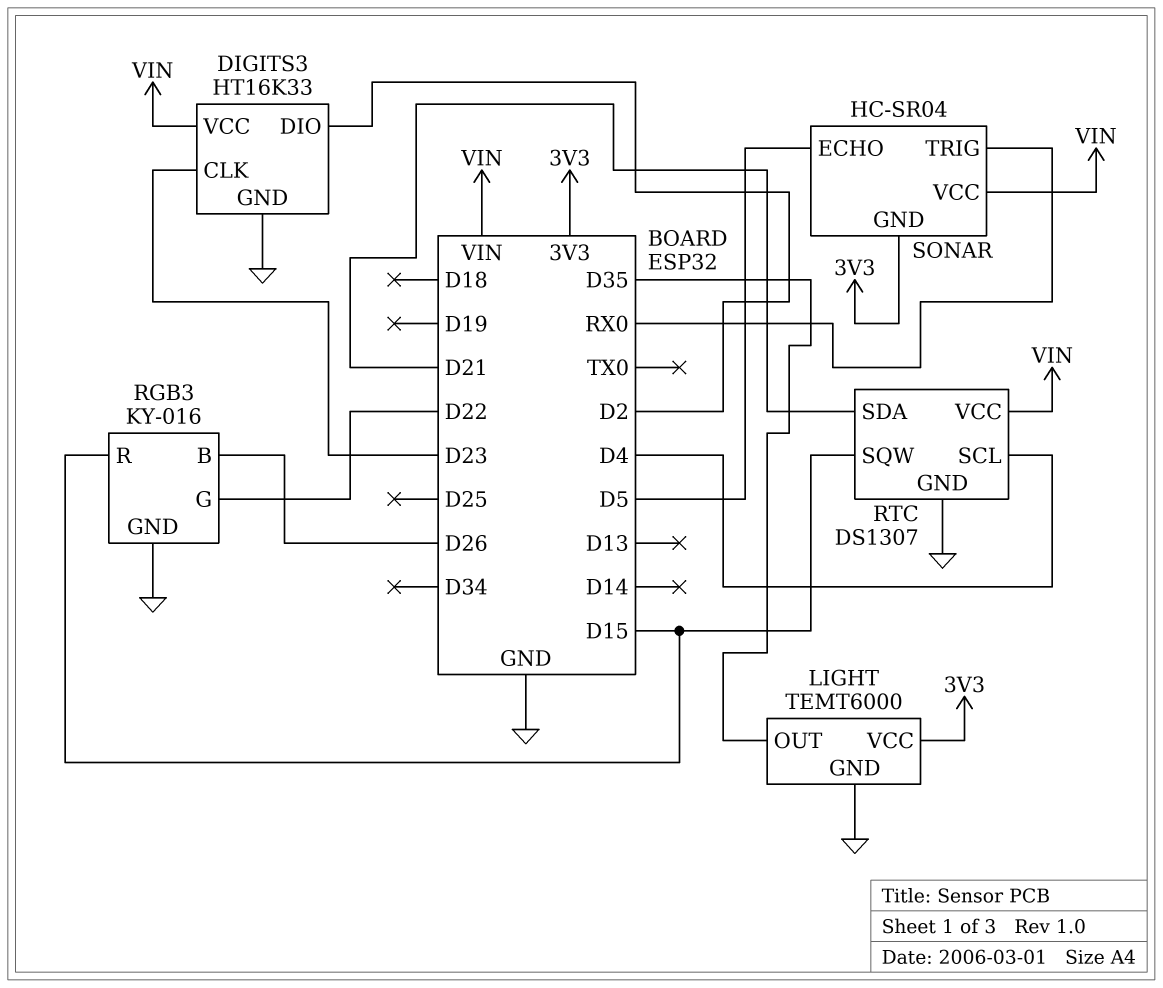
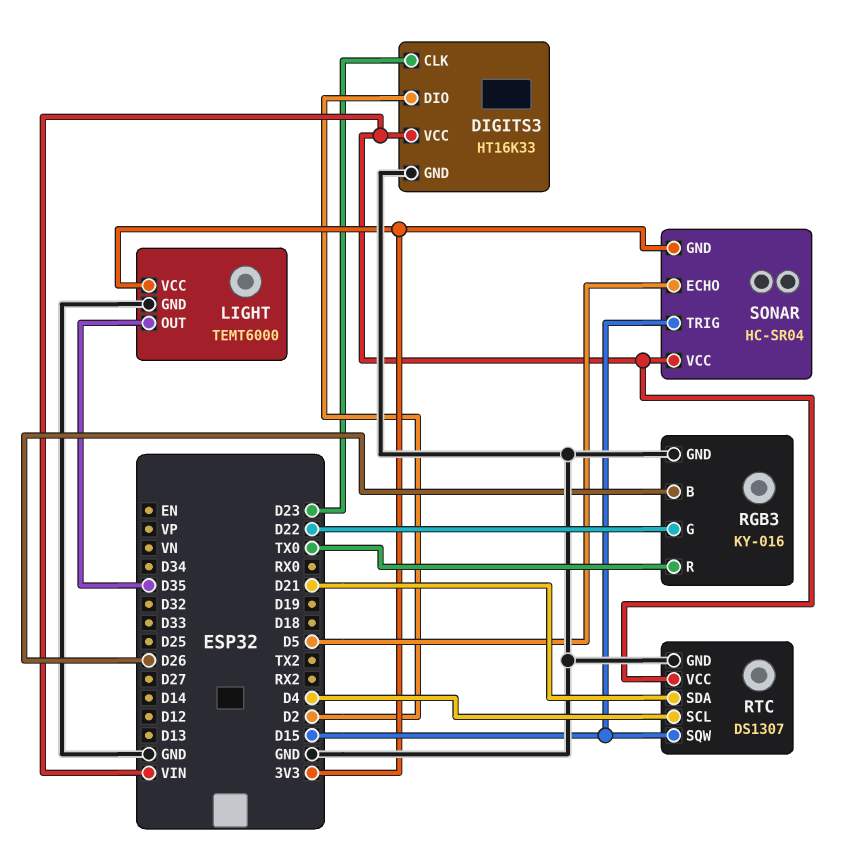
RGB3 pin R: D15 -> TX0
SONAR pin TRIG: RX0 -> D15

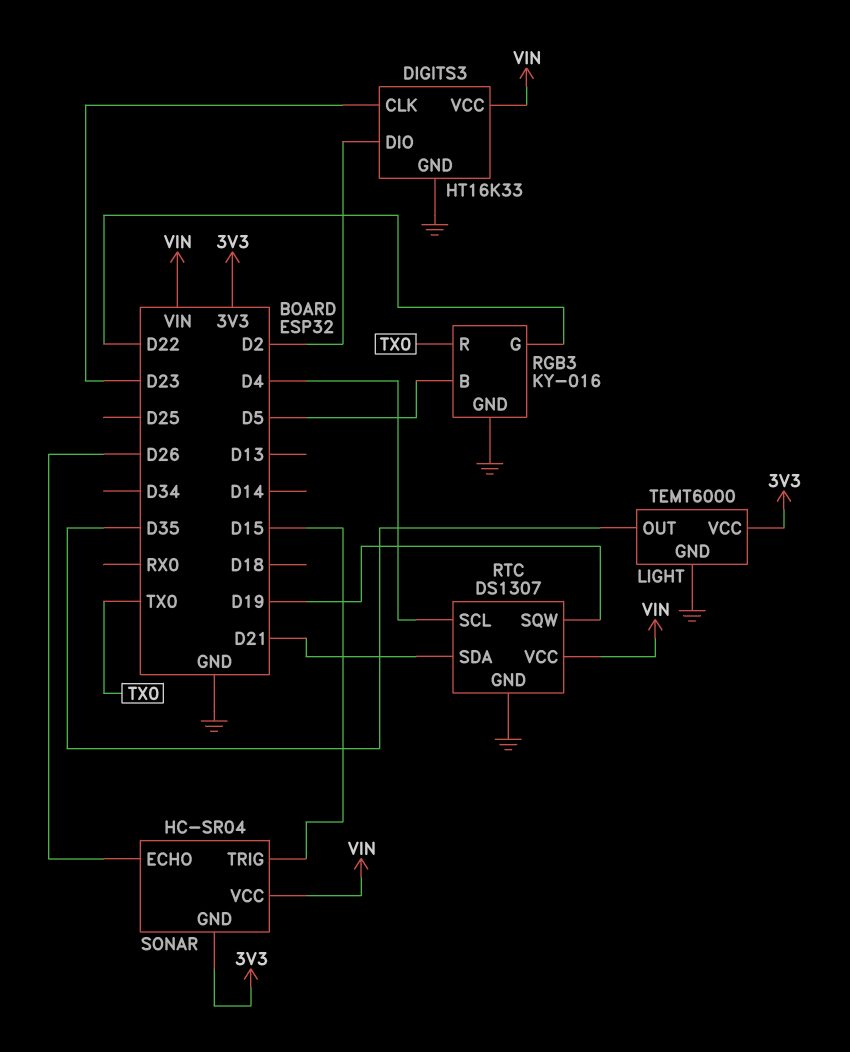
RGB3 pin B: D26 -> D5
RTC pin SQW: D15 -> D19
SONAR pin ECHO: D5 -> D26

